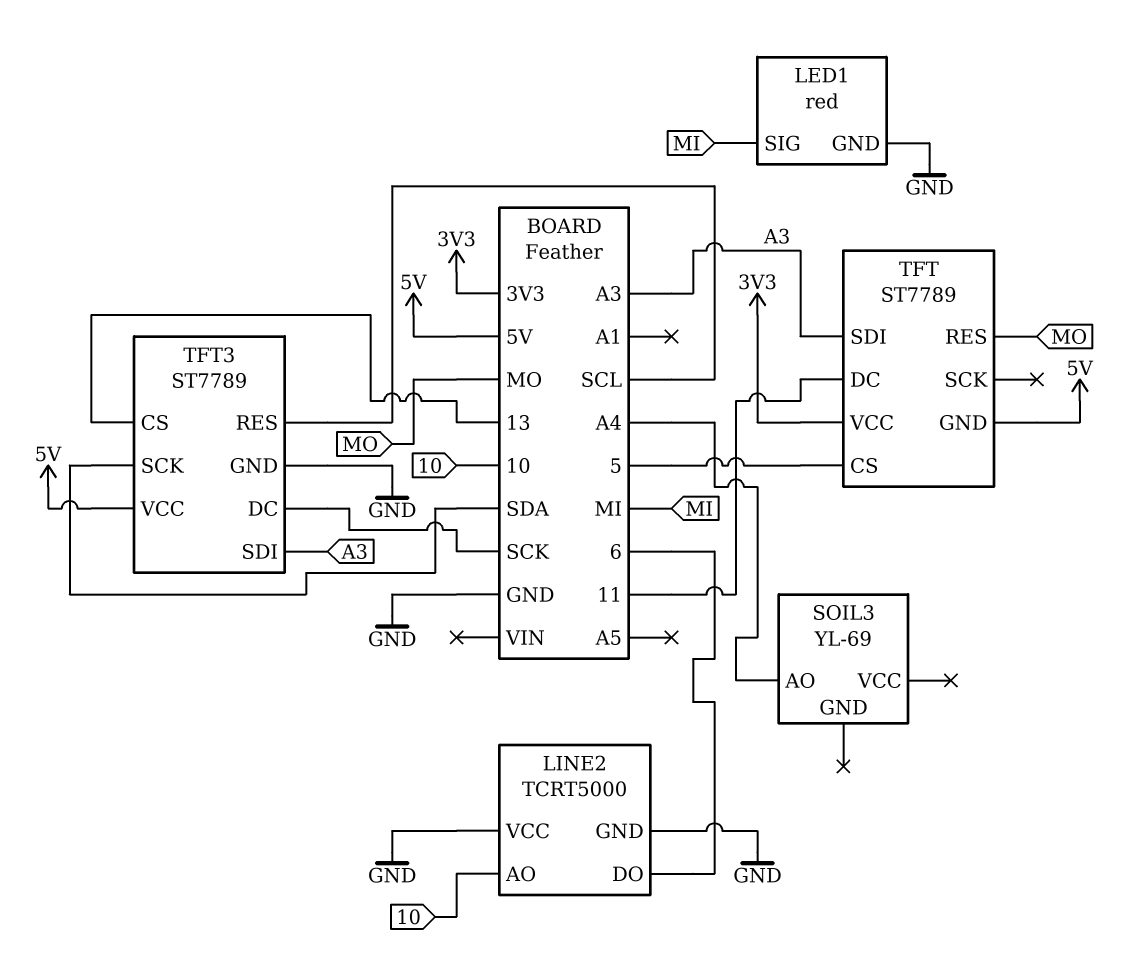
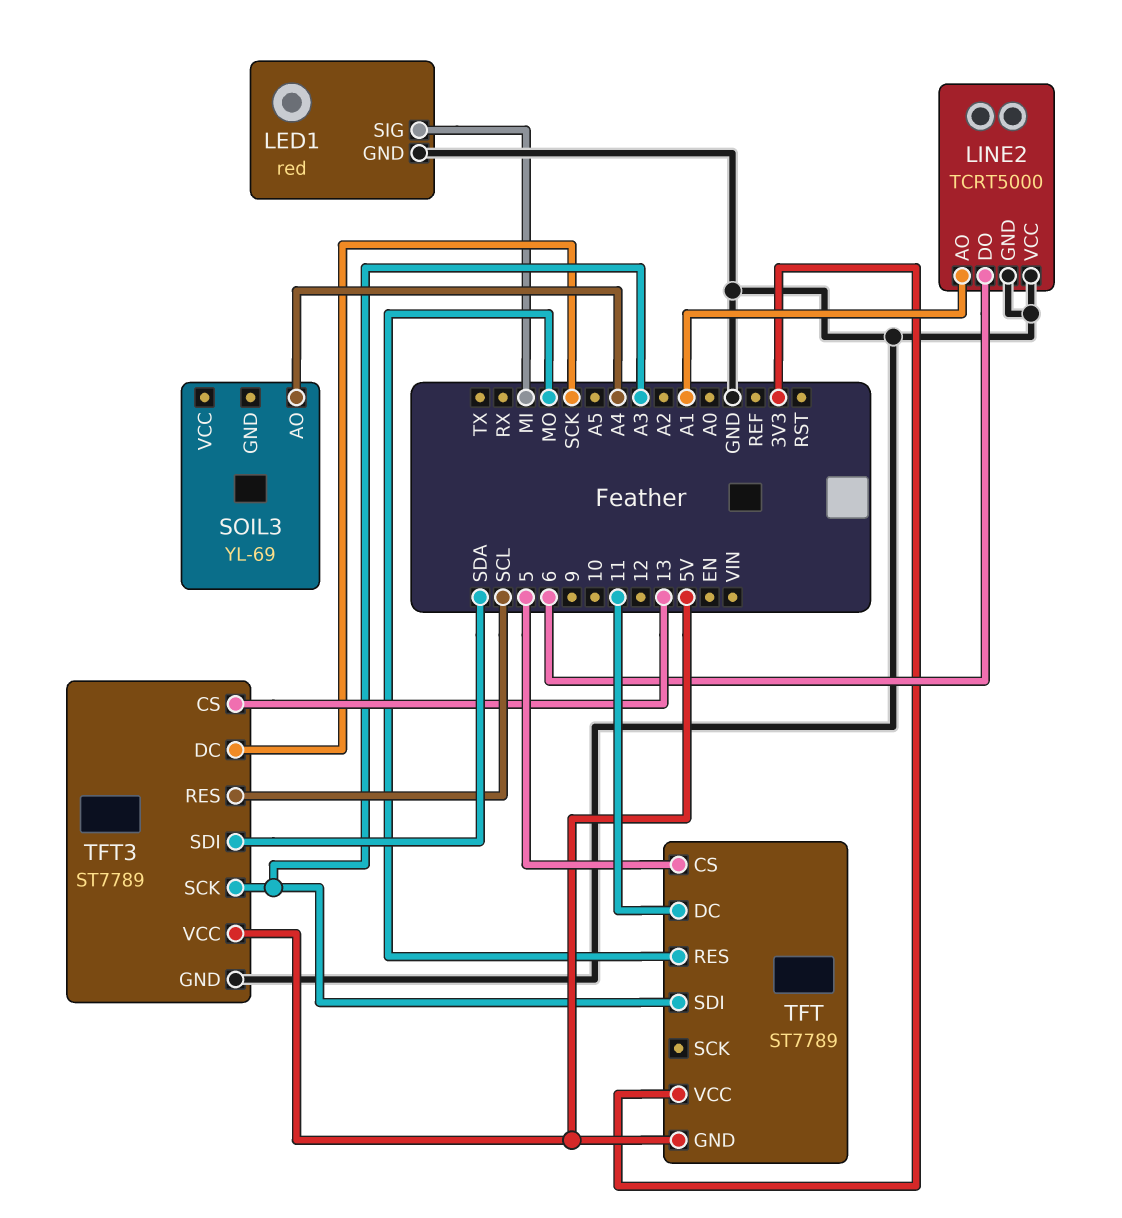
LINE2 pin AO: 10 -> A1
TFT3 pin SCK: SDA -> A3
TFT3 pin SDI: A3 -> SDA

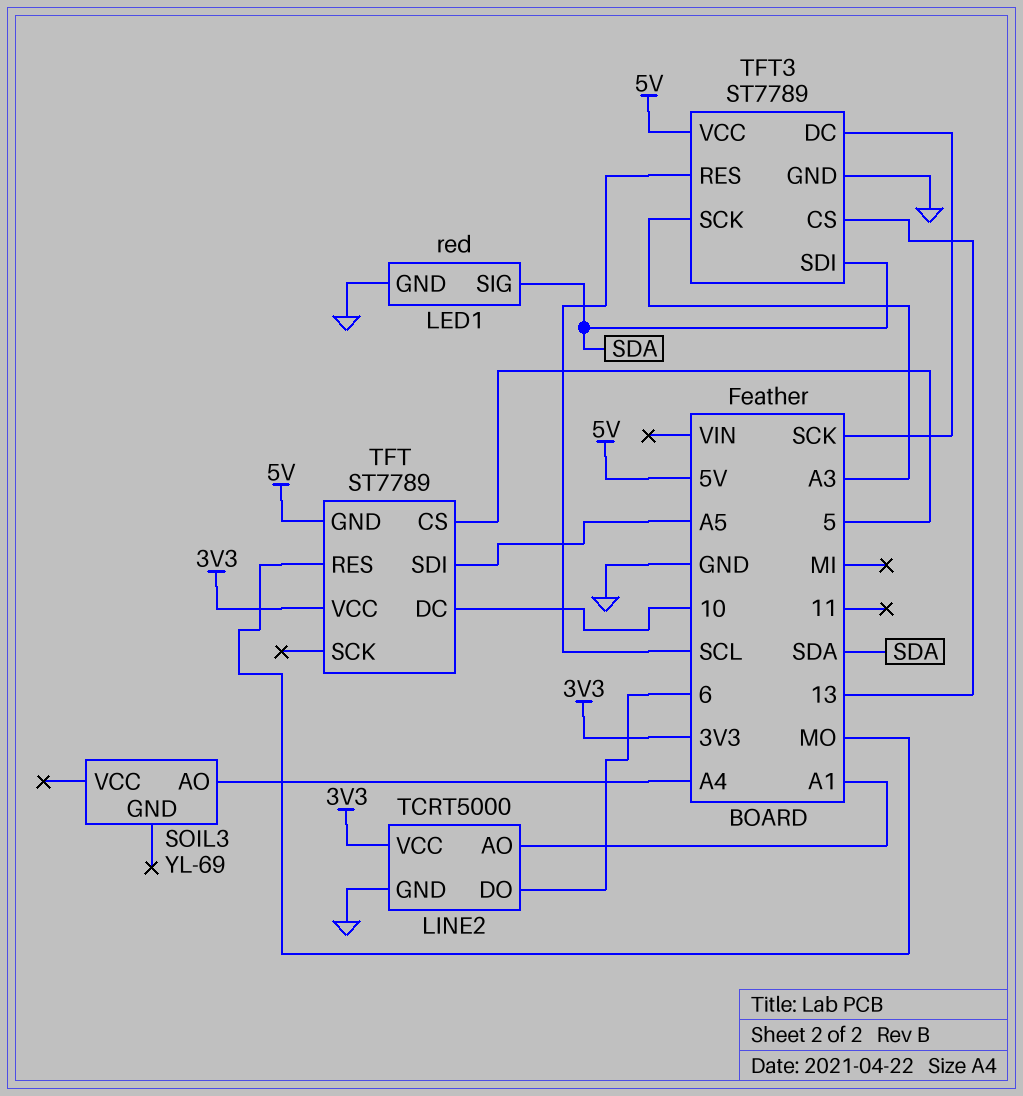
LED1 pin SIG: MI -> SDA
LINE2 pin VCC: GND -> 3V3
TFT pin DC: 11 -> 10
TFT pin SDI: A3 -> A5

